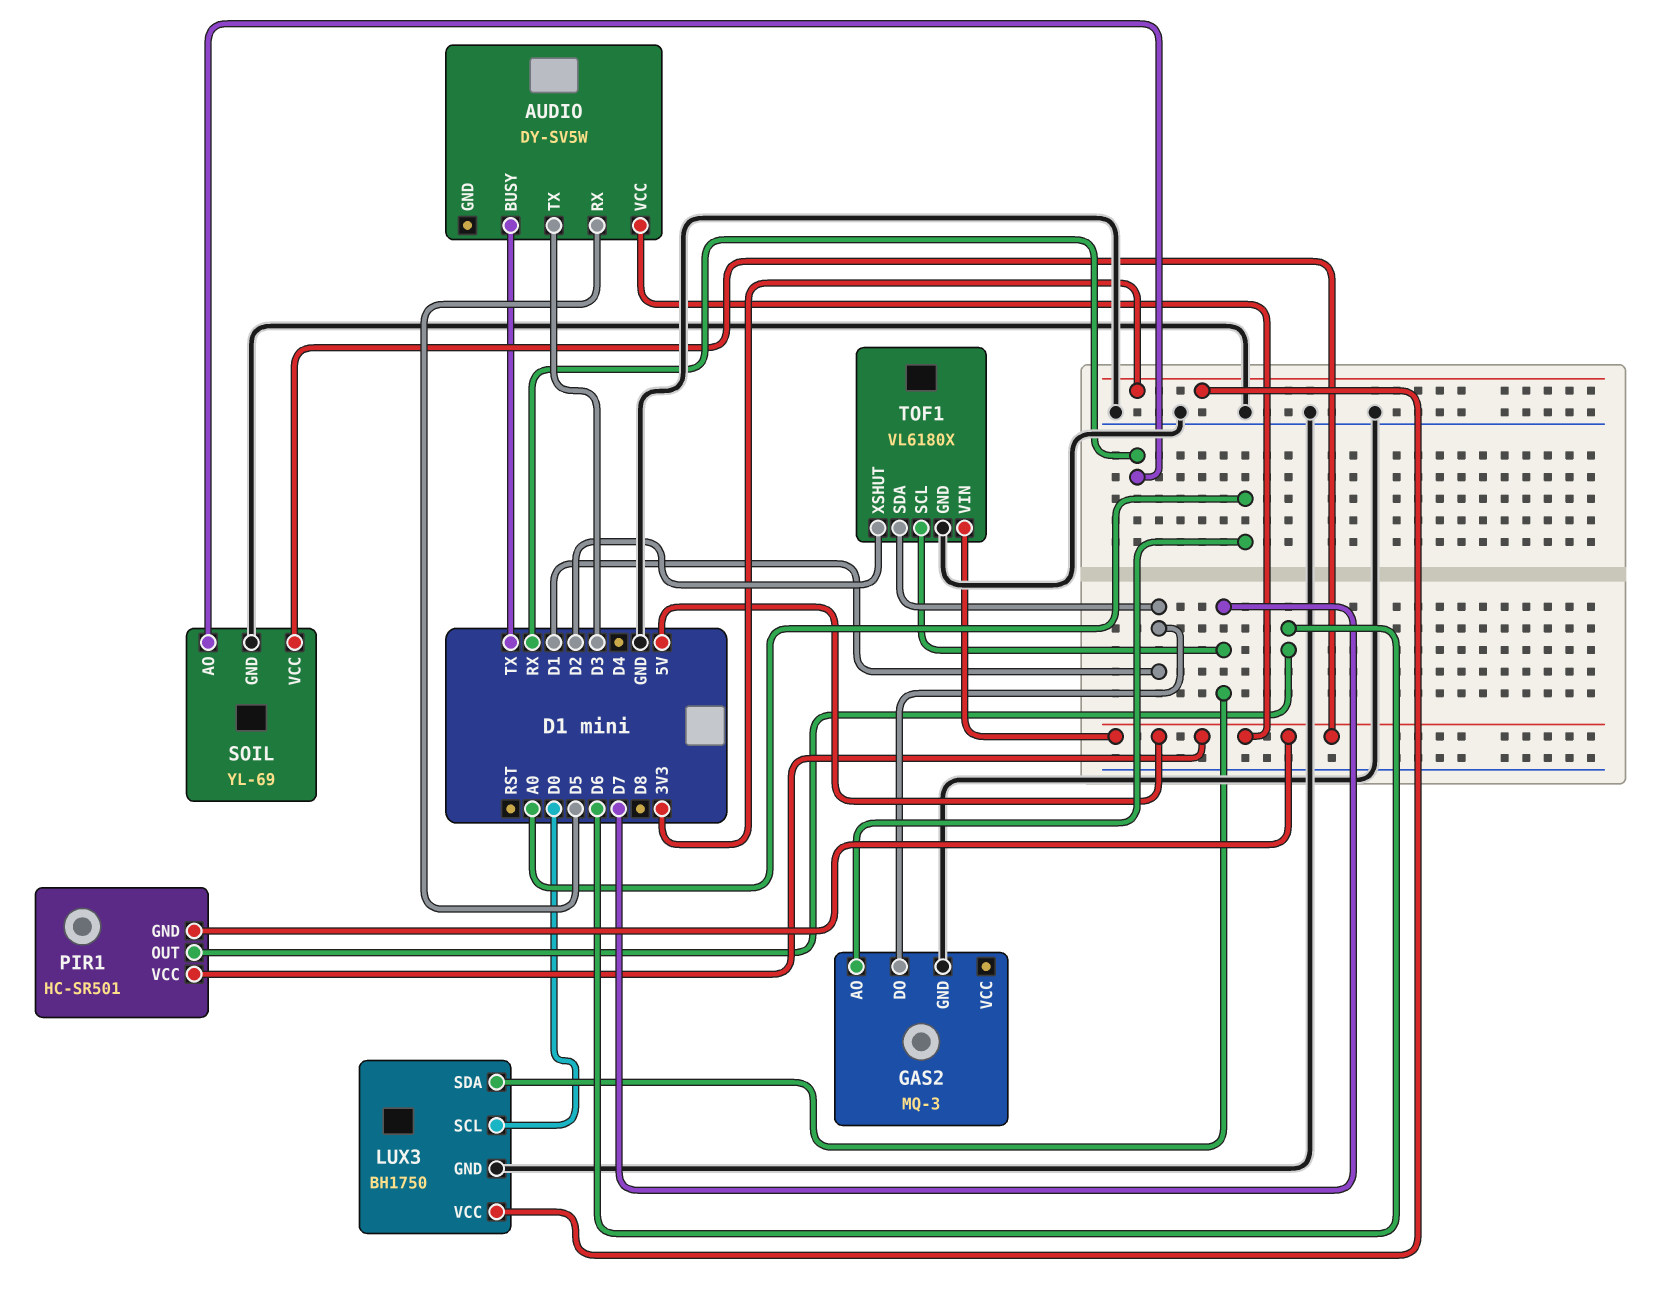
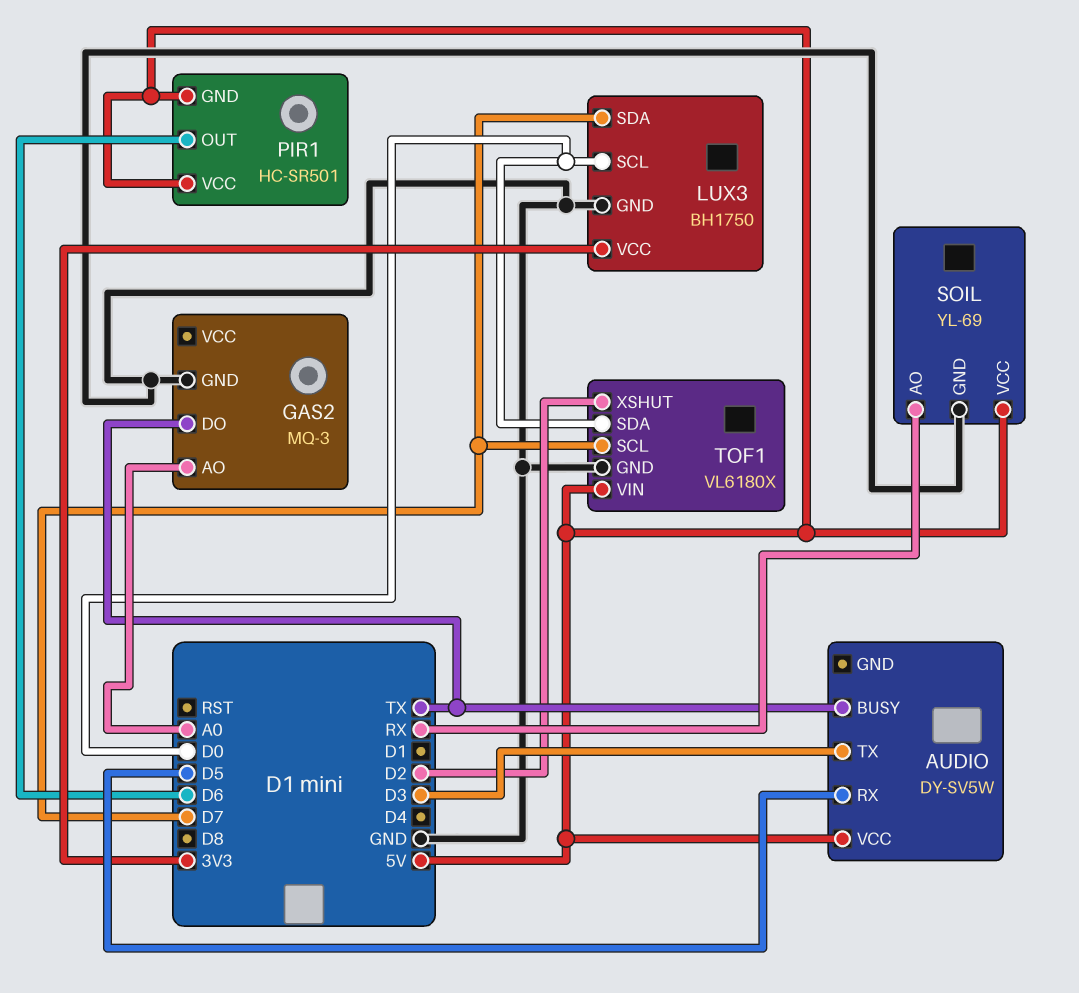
GAS2 pin DO: D1 -> TX
TOF1 pin SDA: D1 -> D0

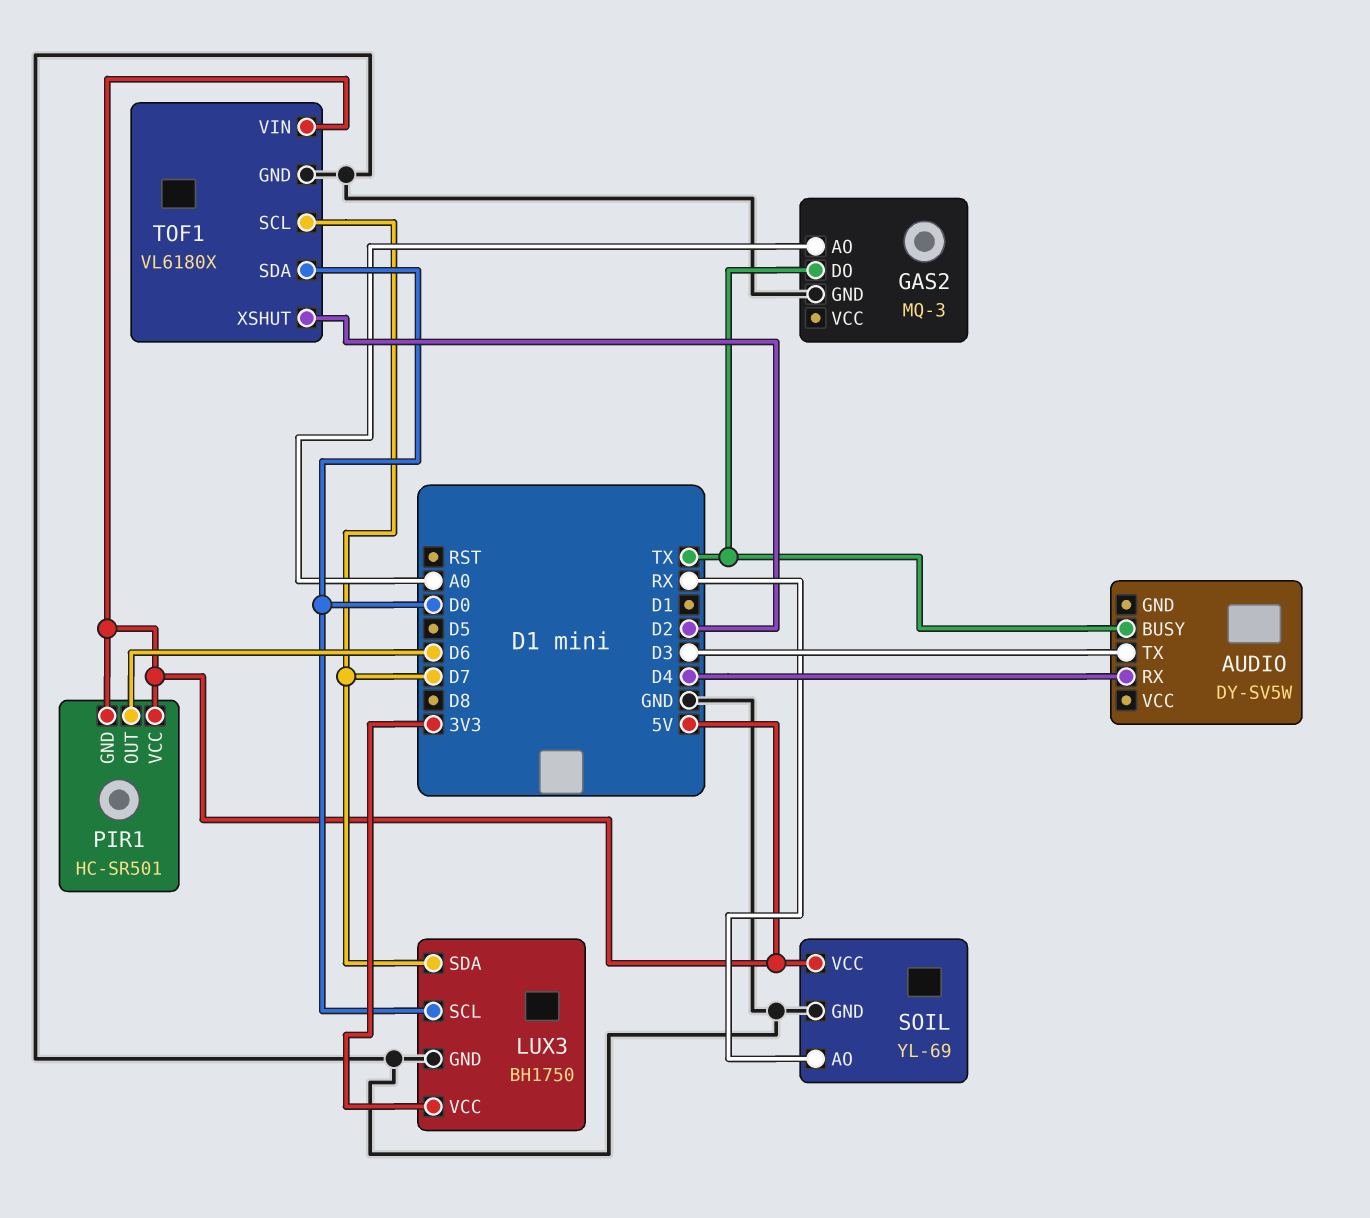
AUDIO pin RX: D5 -> D4
AUDIO pin VCC: 5V -> none

